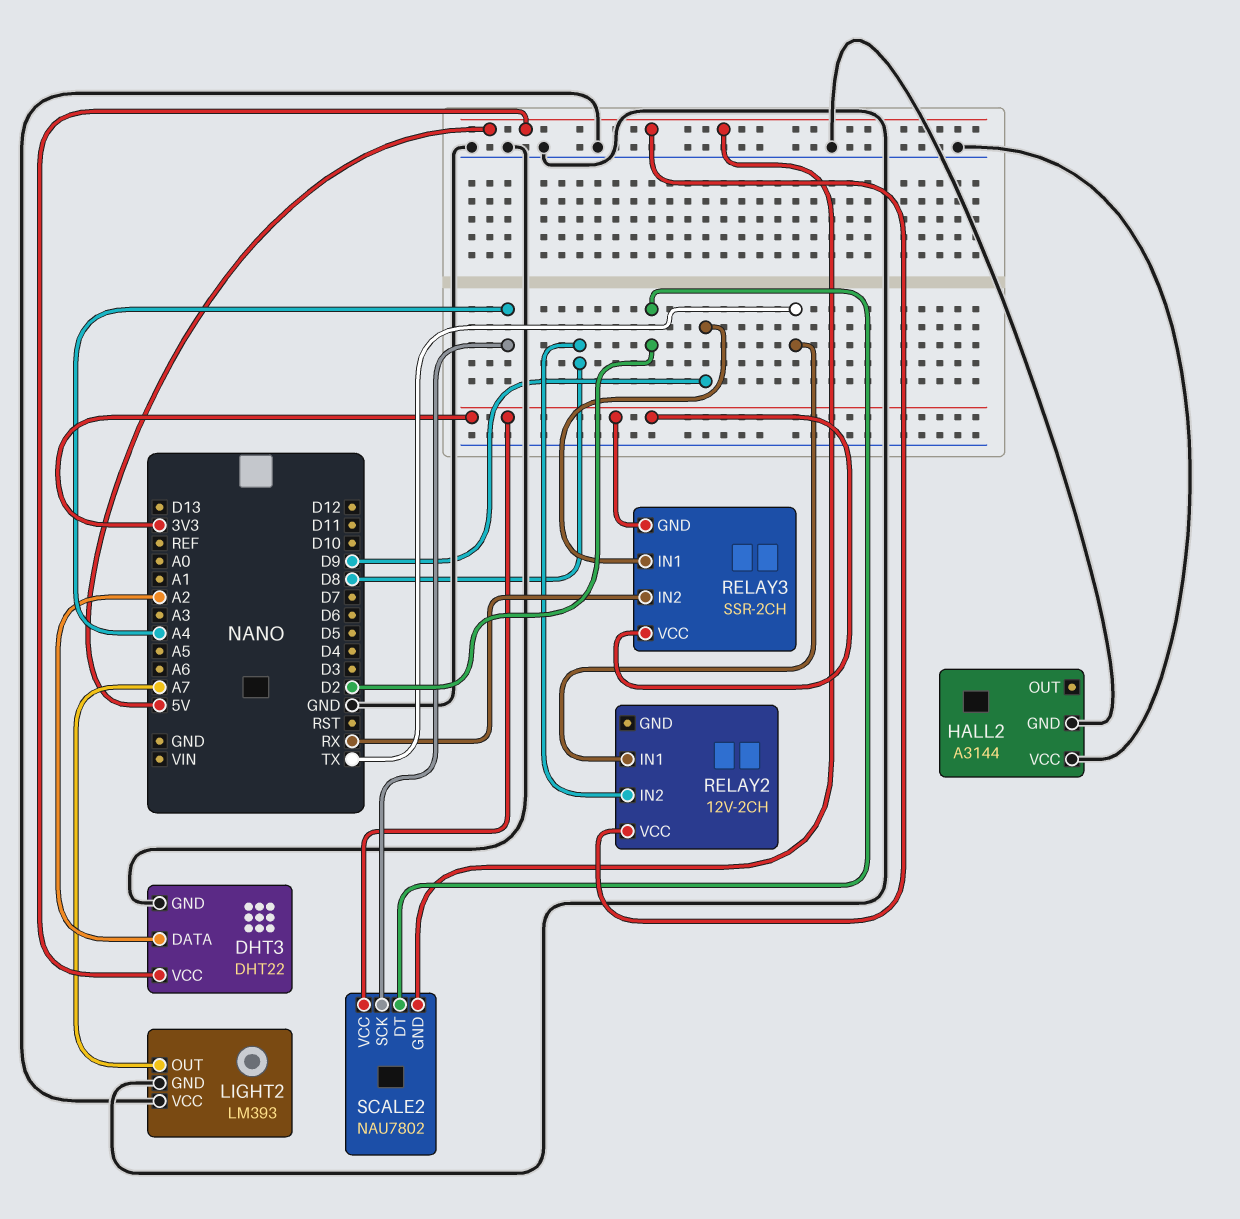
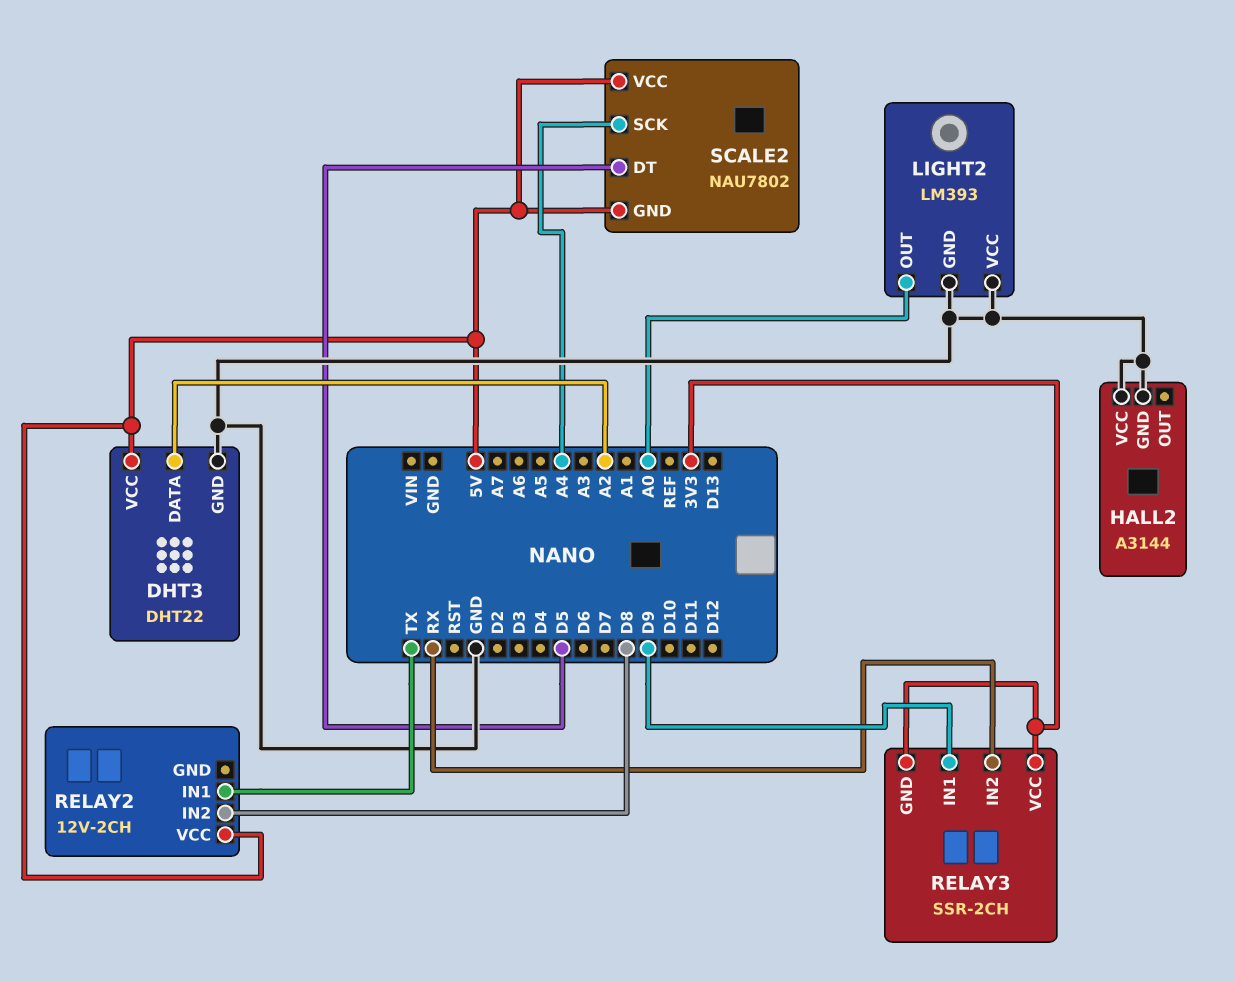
LIGHT2 pin OUT: A7 -> A0
SCALE2 pin DT: D2 -> D5
SCALE2 pin VCC: 3V3 -> 5V

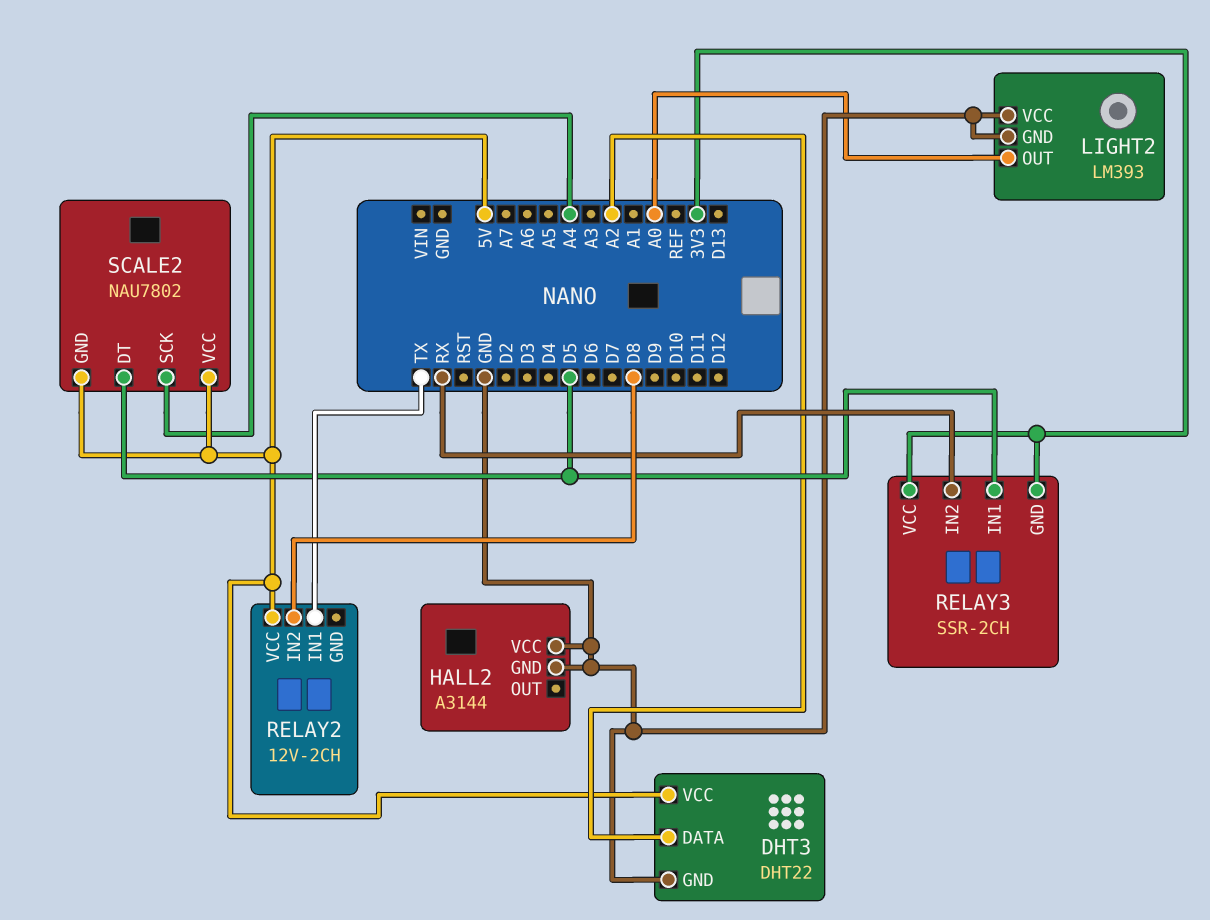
RELAY3 pin IN1: D9 -> D5

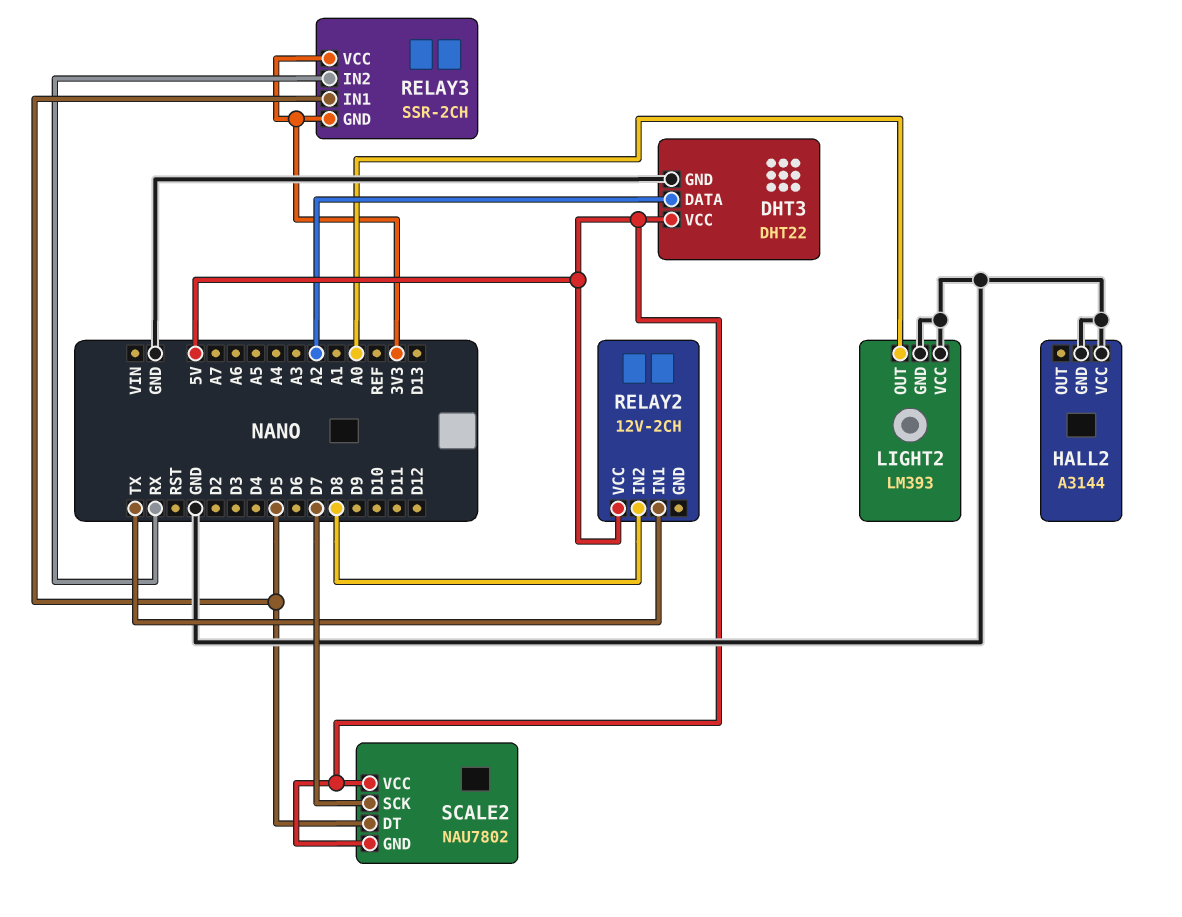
SCALE2 pin SCK: A4 -> D7

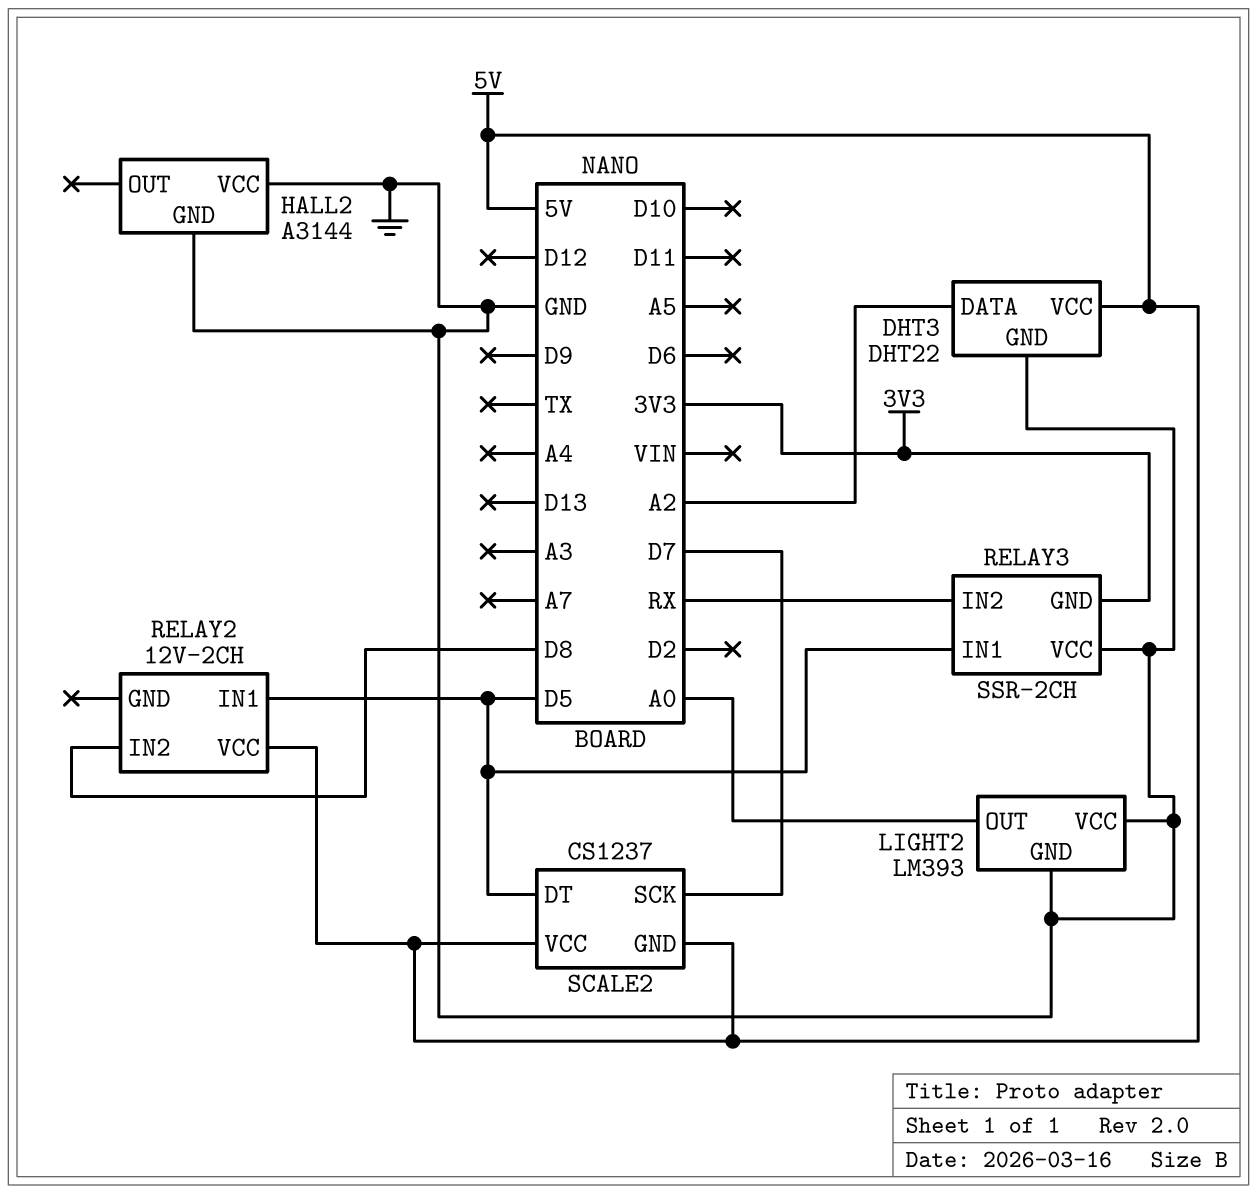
RELAY2 pin IN1: TX -> D5
RELAY3 pin VCC: 3V3 -> GND
SCALE2: NAU7802 -> CS1237

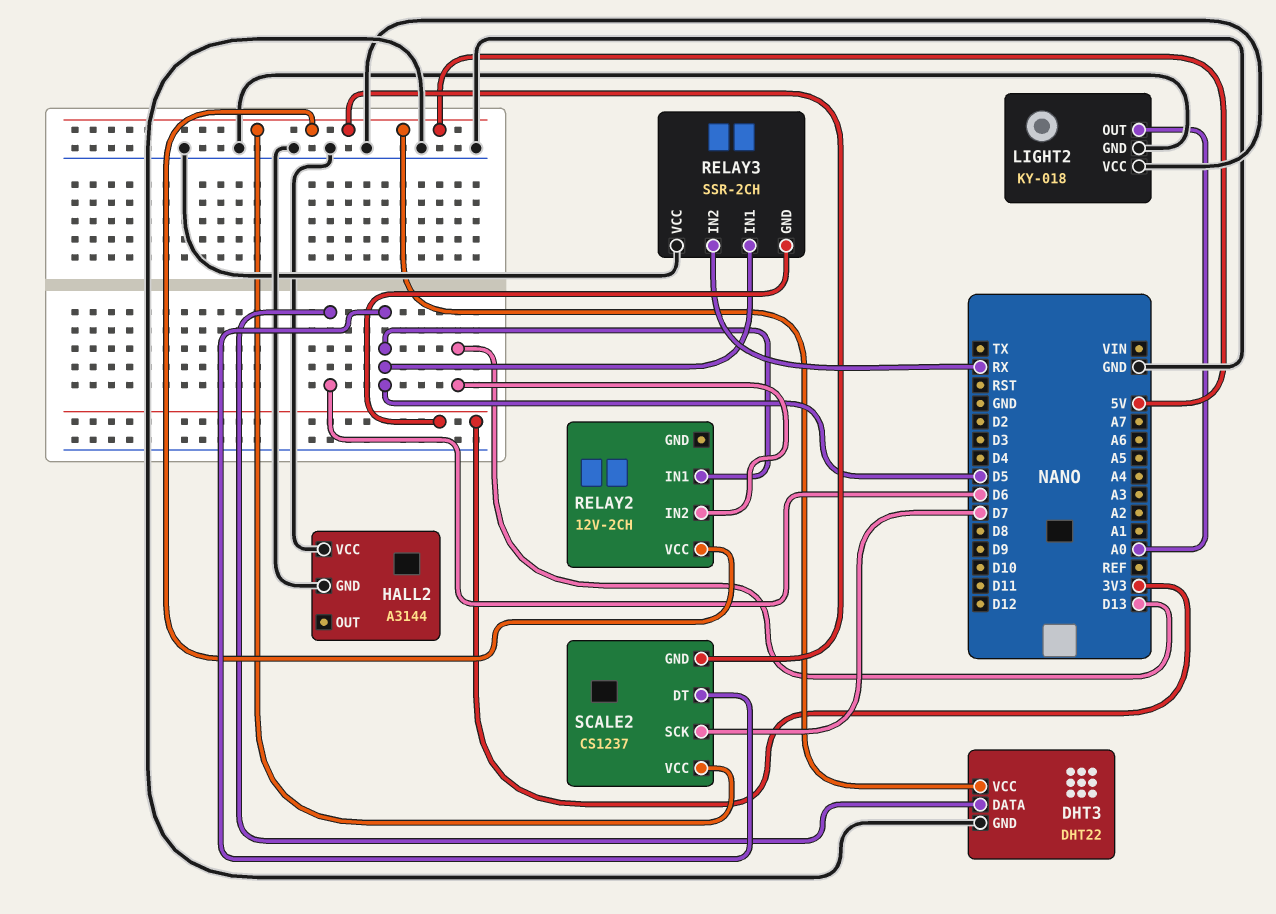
DHT3 pin DATA: A2 -> D6
LIGHT2: LM393 -> KY-018
RELAY2 pin IN2: D8 -> D13

